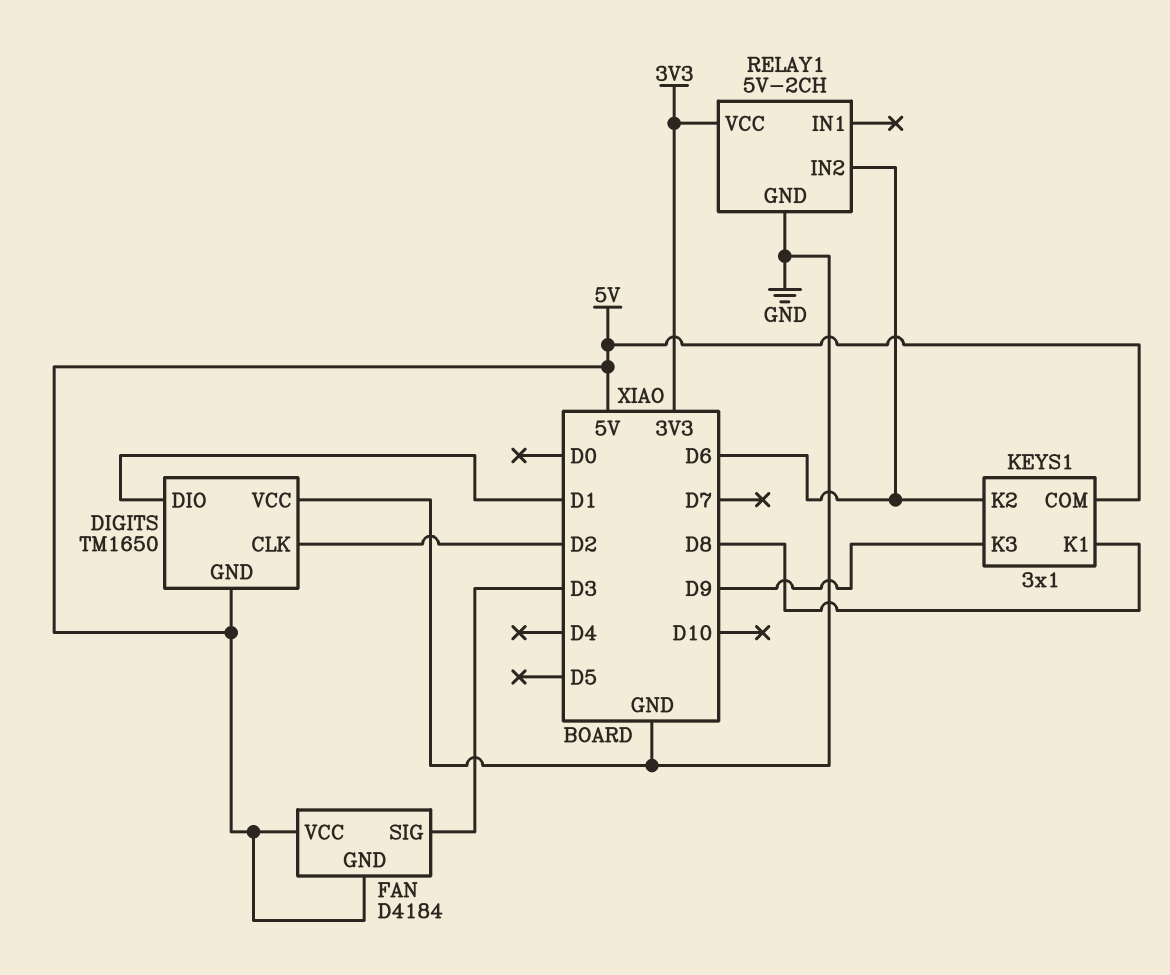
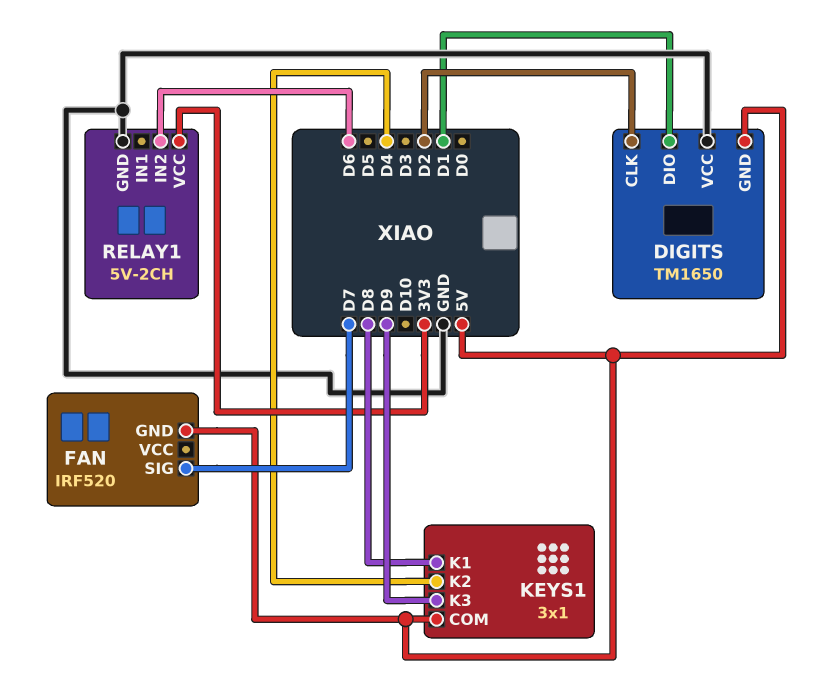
FAN: D4184 -> IRF520
FAN pin SIG: D3 -> D7
FAN pin VCC: 5V -> none
KEYS1 pin K2: D6 -> D4

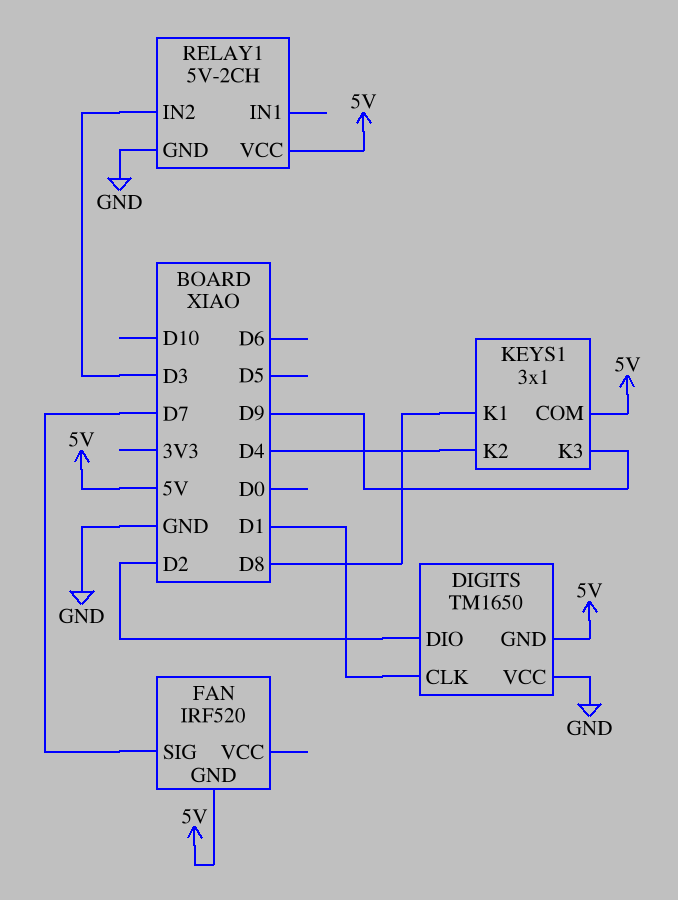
DIGITS pin CLK: D2 -> D1
DIGITS pin DIO: D1 -> D2
RELAY1 pin IN2: D6 -> D3
RELAY1 pin VCC: 3V3 -> 5V

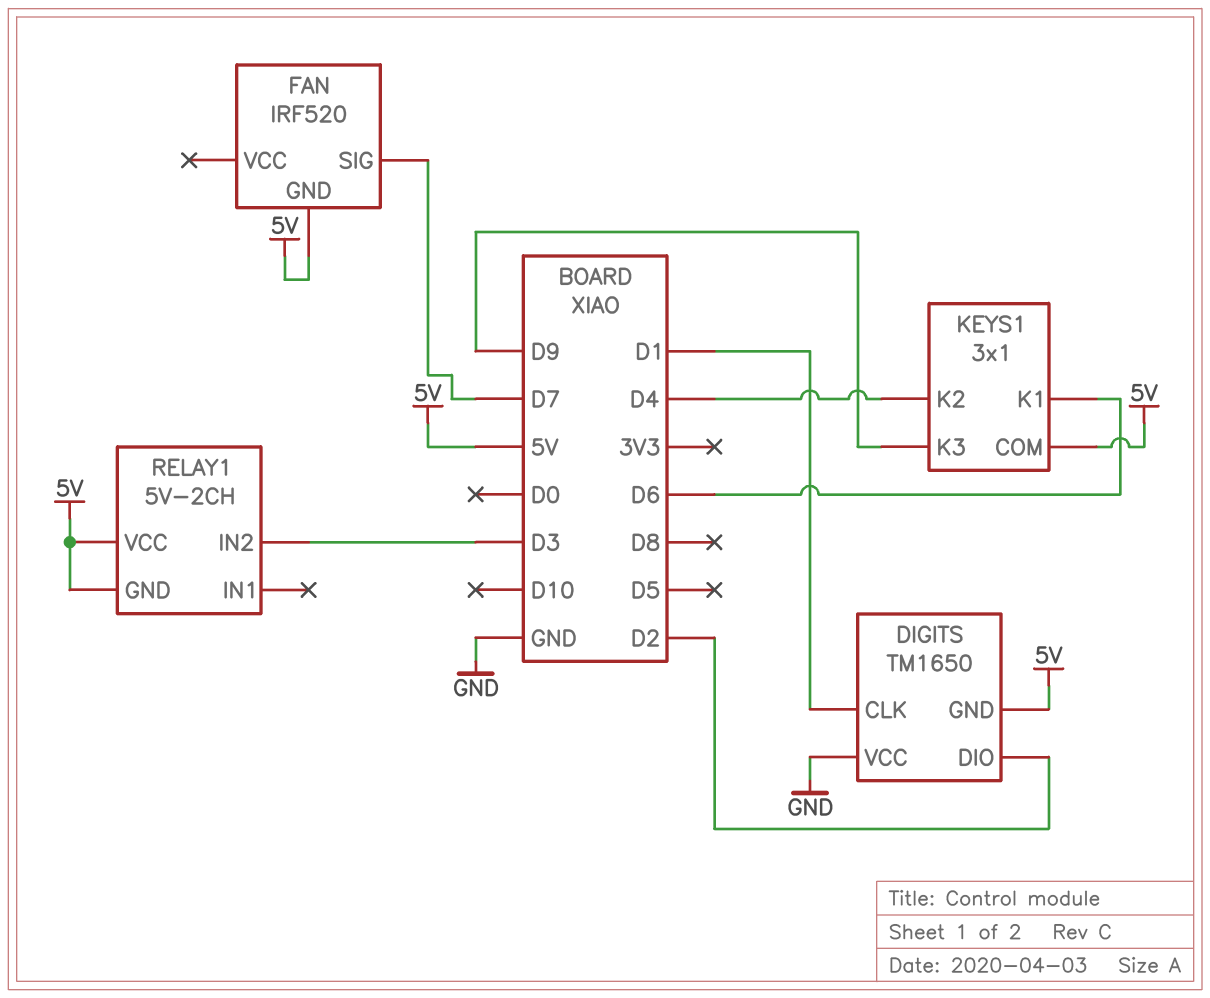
KEYS1 pin K1: D8 -> D6
RELAY1 pin GND: GND -> 5V

